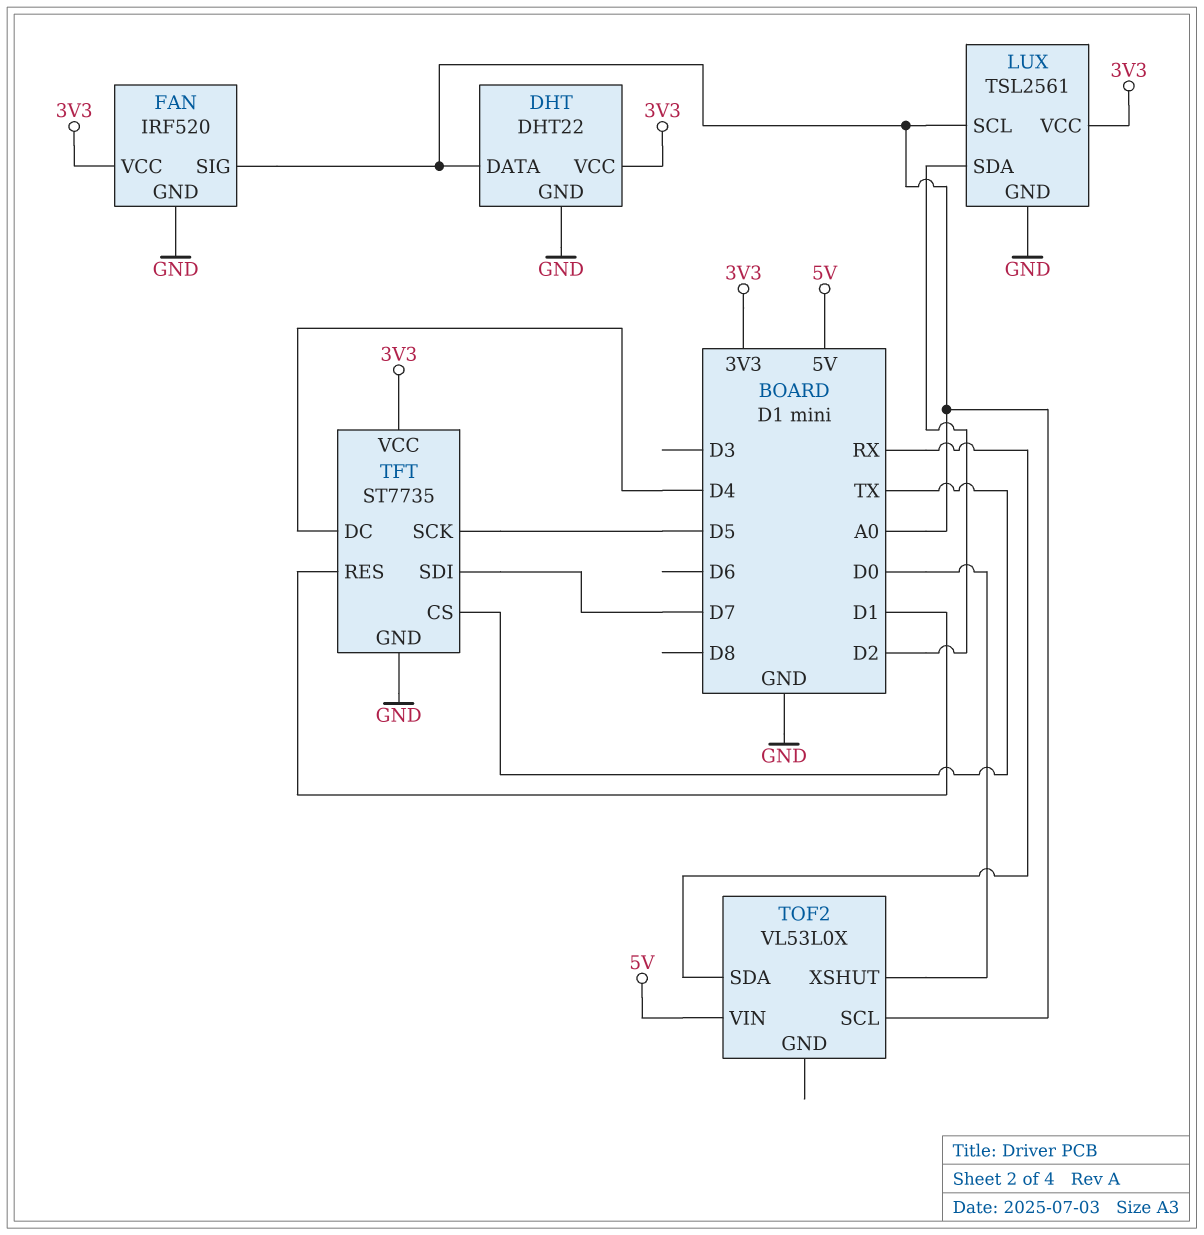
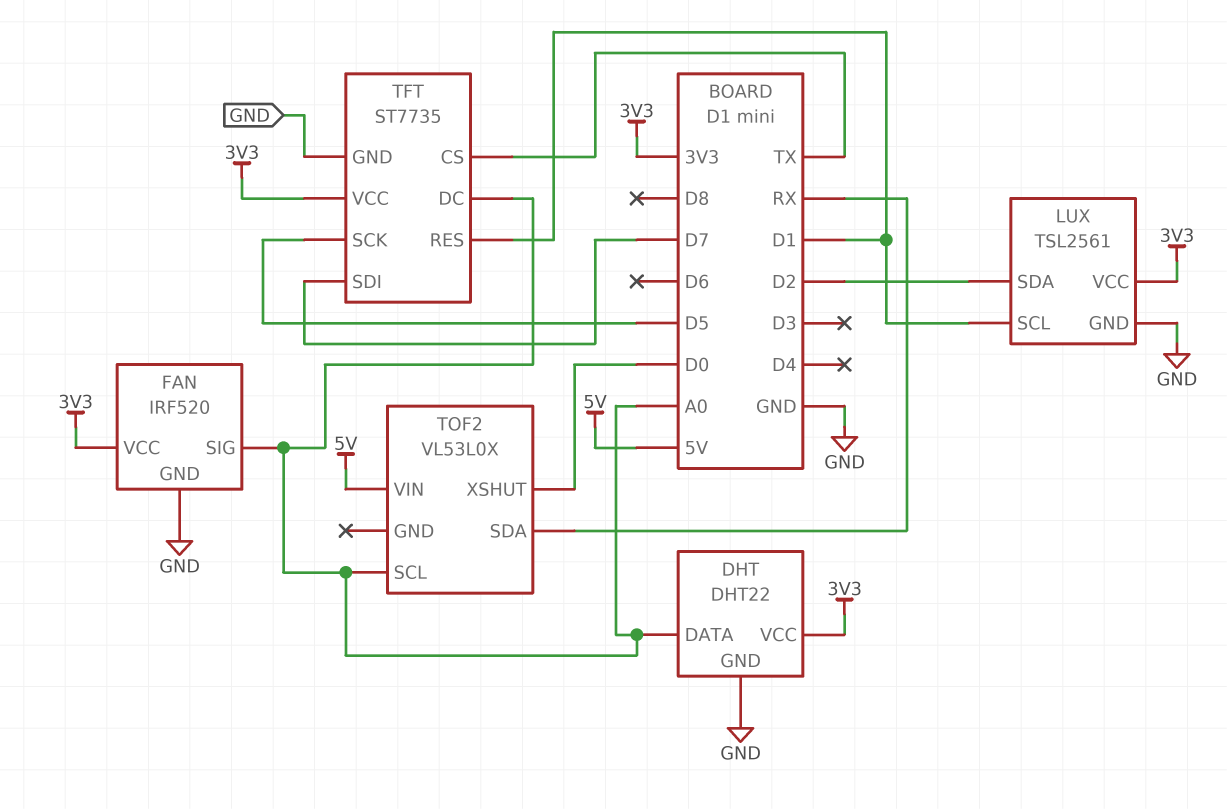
LUX pin SCL: A0 -> D1
TFT pin DC: D4 -> A0

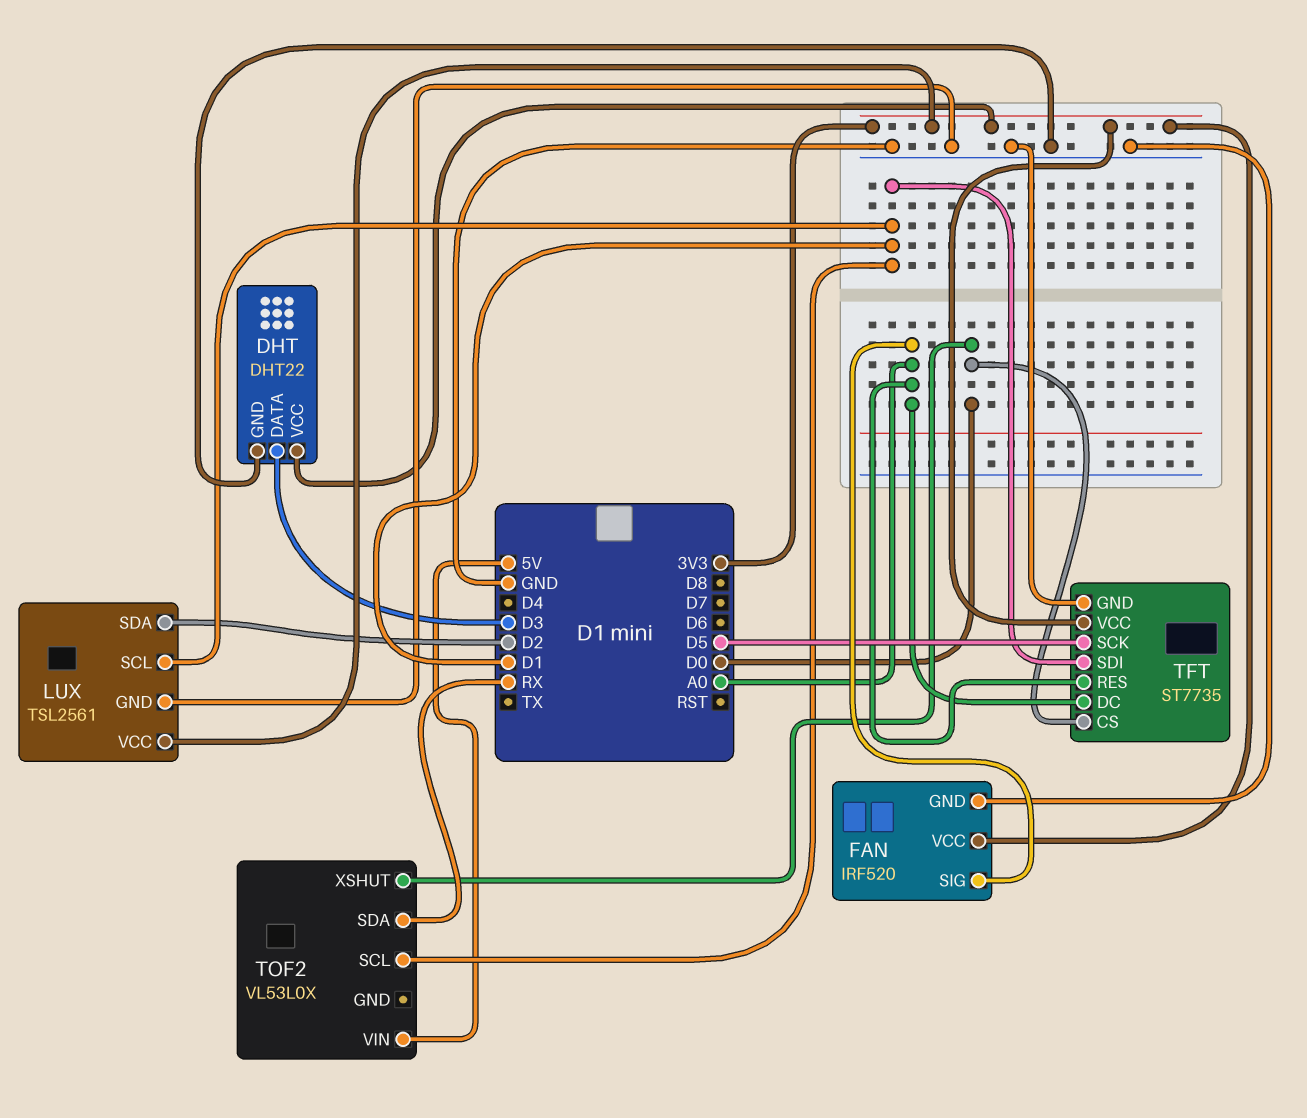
DHT pin DATA: A0 -> D3
TFT pin CS: TX -> D0
TFT pin RES: D1 -> A0
TFT pin SDI: D7 -> D1
TOF2 pin SCL: A0 -> D1

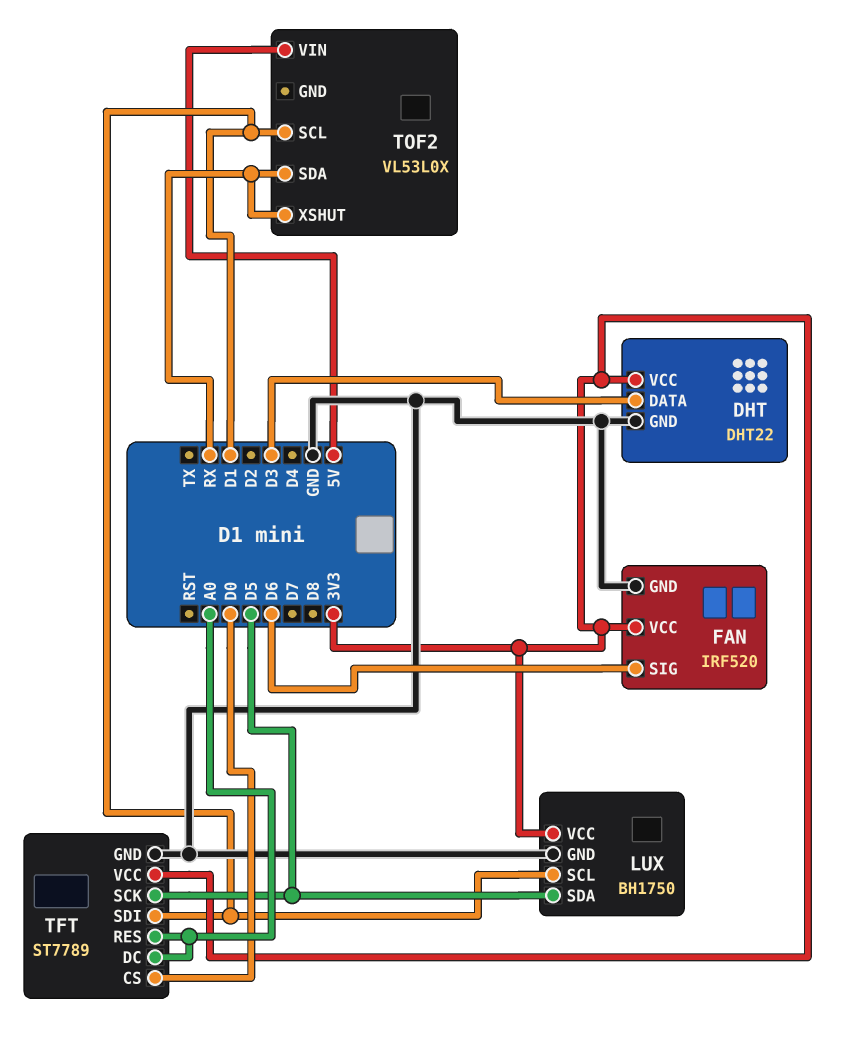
FAN pin SIG: A0 -> D6
LUX: TSL2561 -> BH1750
LUX pin SDA: D2 -> D5
TFT: ST7735 -> ST7789
TOF2 pin XSHUT: D0 -> RX

